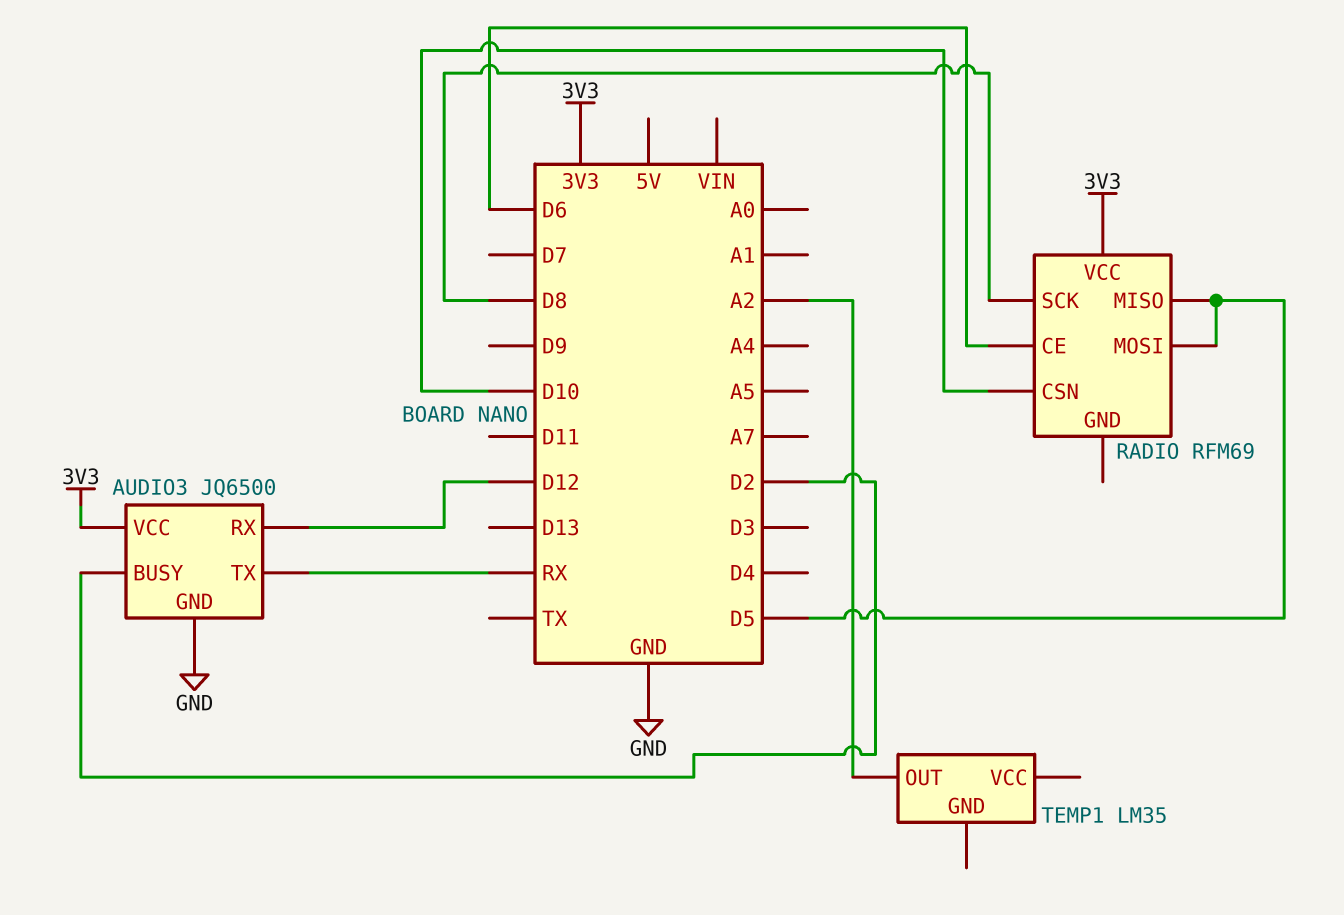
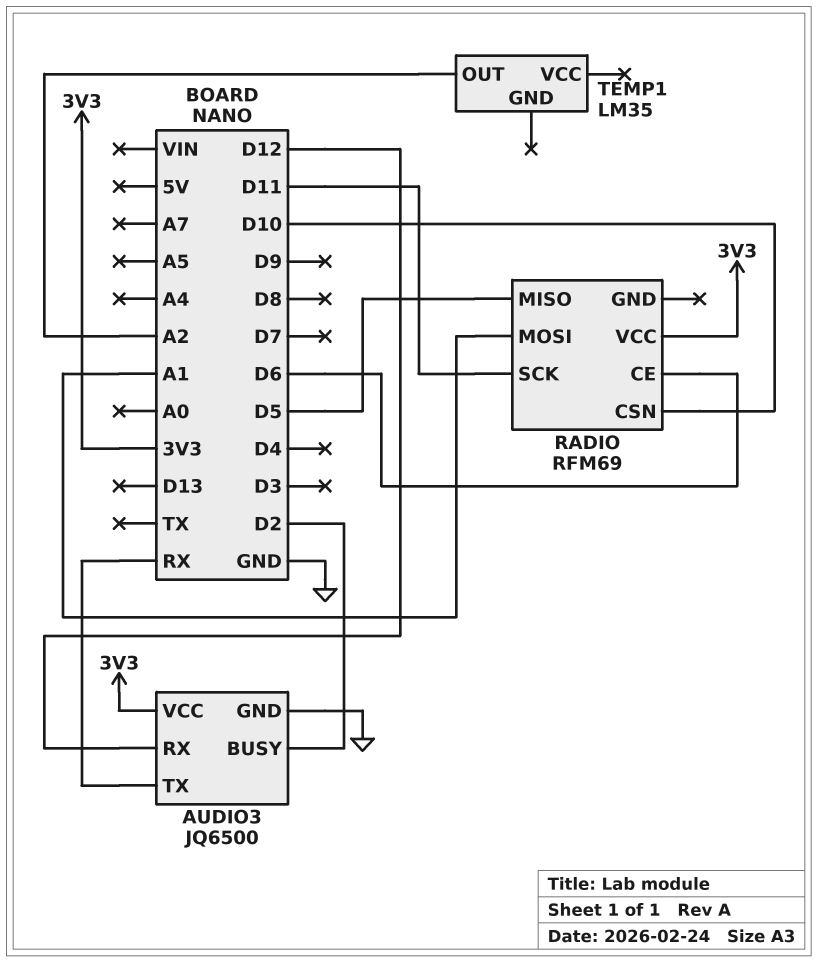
RADIO pin MOSI: D5 -> A1
RADIO pin SCK: D8 -> D11

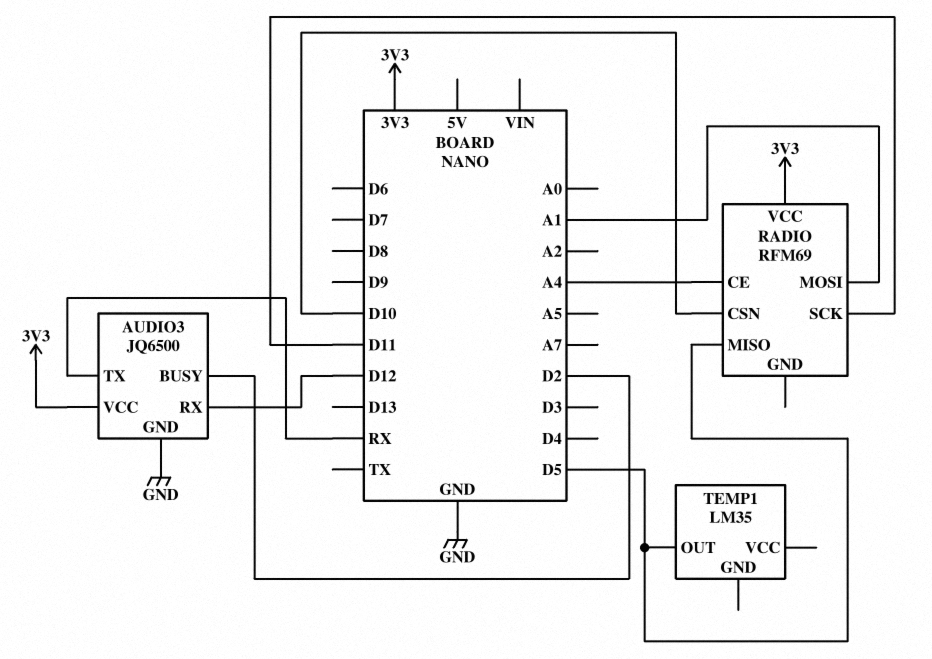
RADIO pin CE: D6 -> A4
TEMP1 pin OUT: A2 -> D5

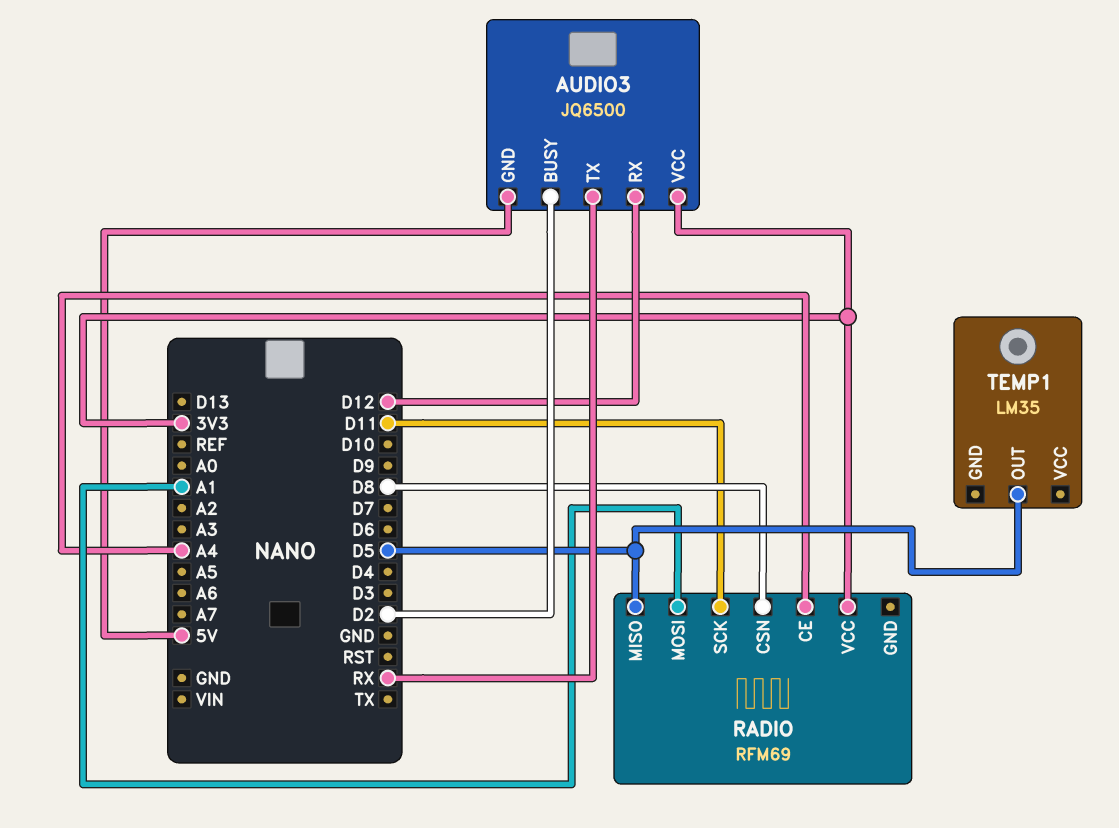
AUDIO3 pin GND: GND -> 5V
RADIO pin CSN: D10 -> D8

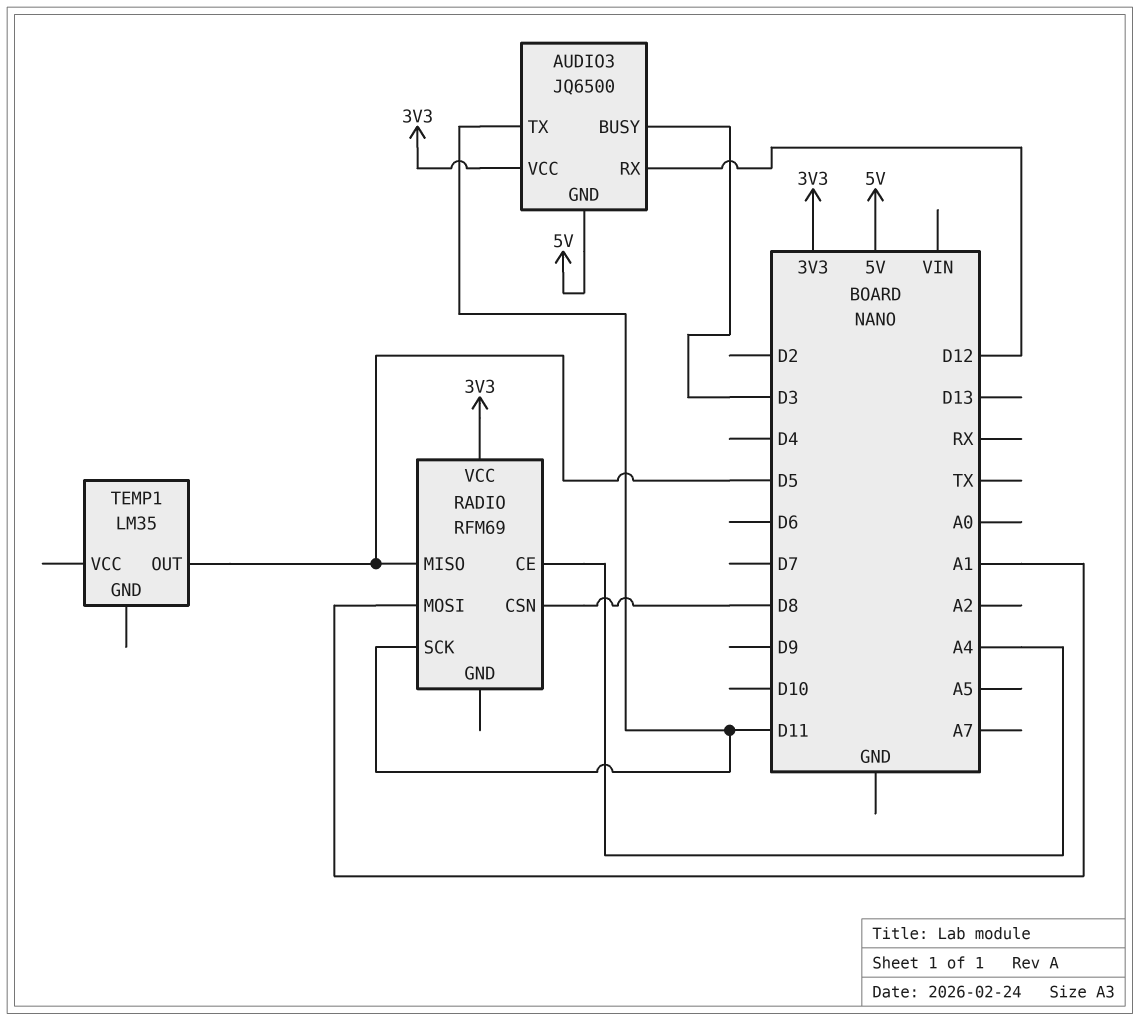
AUDIO3 pin BUSY: D2 -> D3
AUDIO3 pin TX: RX -> D11

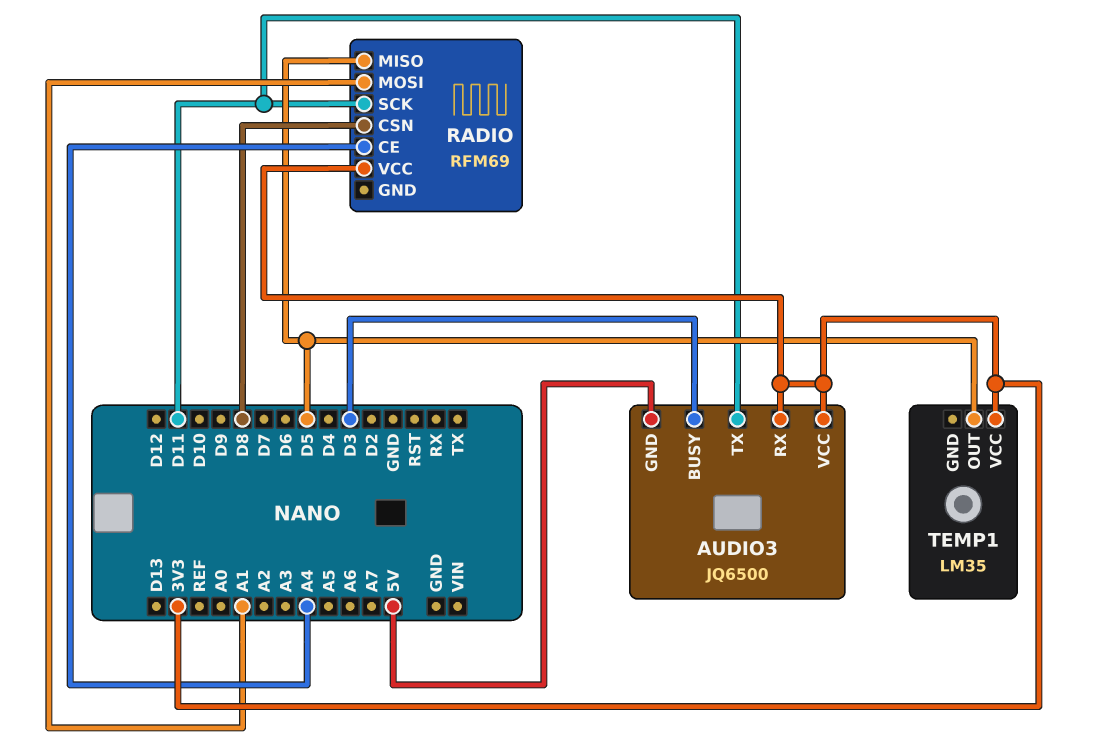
AUDIO3 pin RX: D12 -> 3V3
TEMP1 pin VCC: none -> 3V3

